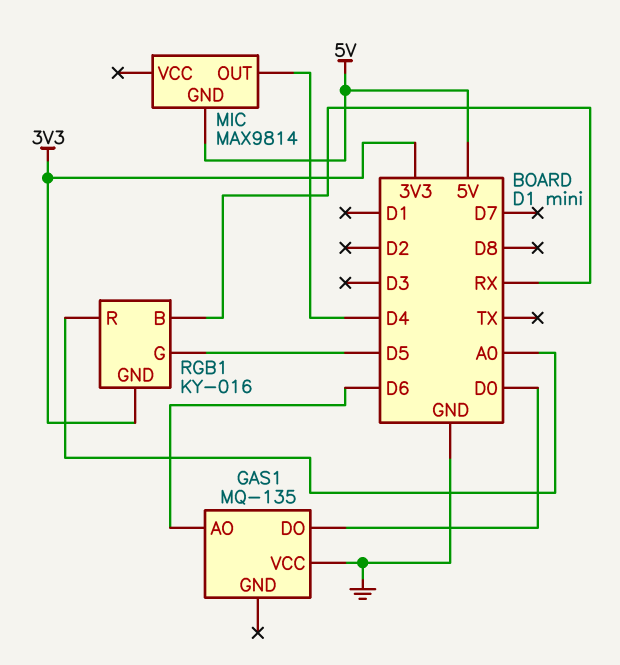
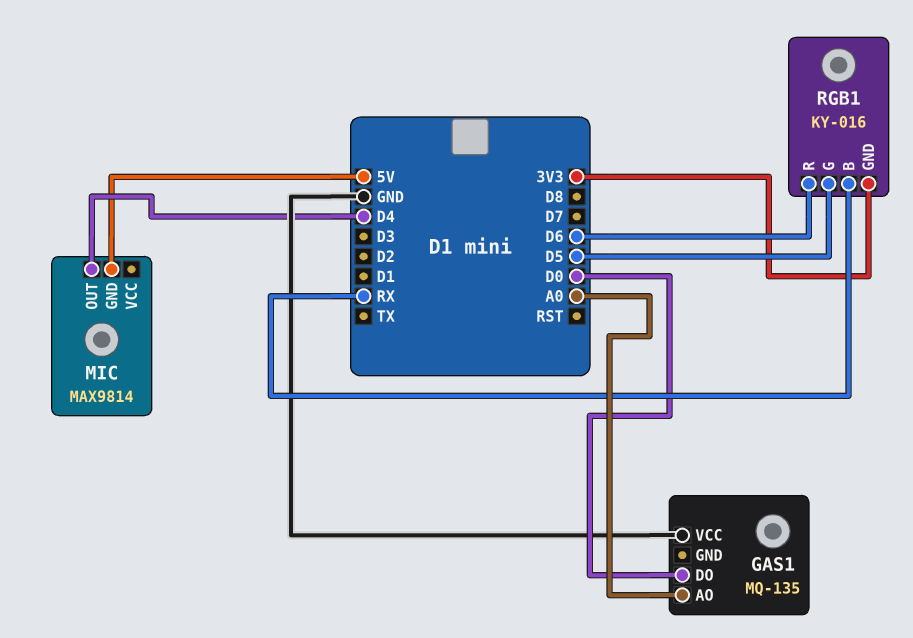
GAS1 pin AO: D6 -> A0
RGB1 pin R: A0 -> D6

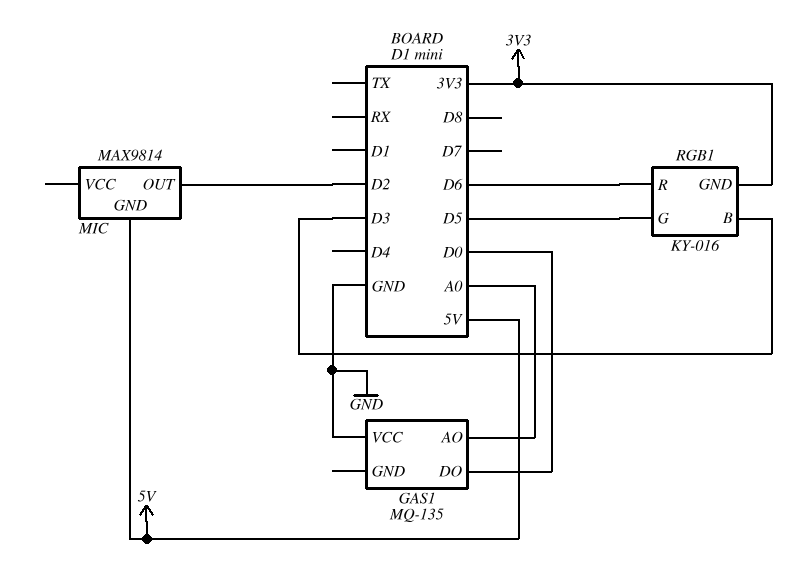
MIC pin OUT: D4 -> D2
RGB1 pin B: RX -> D3

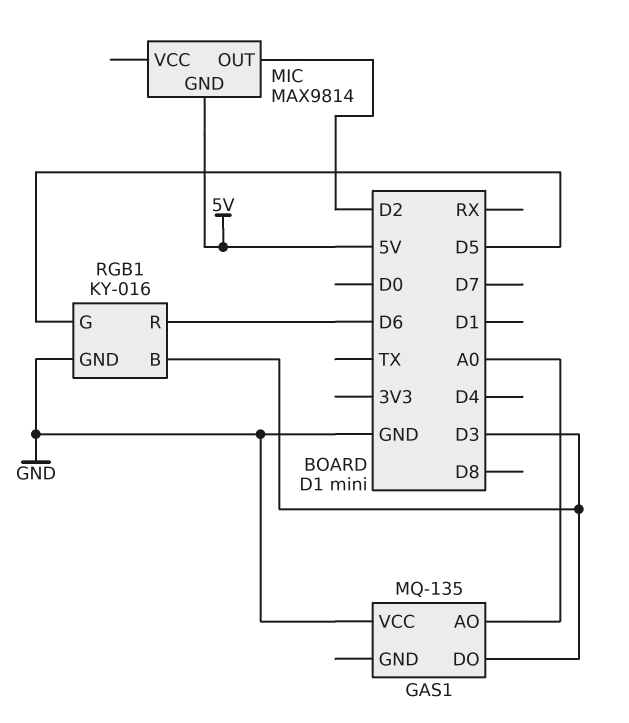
GAS1 pin DO: D0 -> D3
RGB1 pin GND: 3V3 -> GND

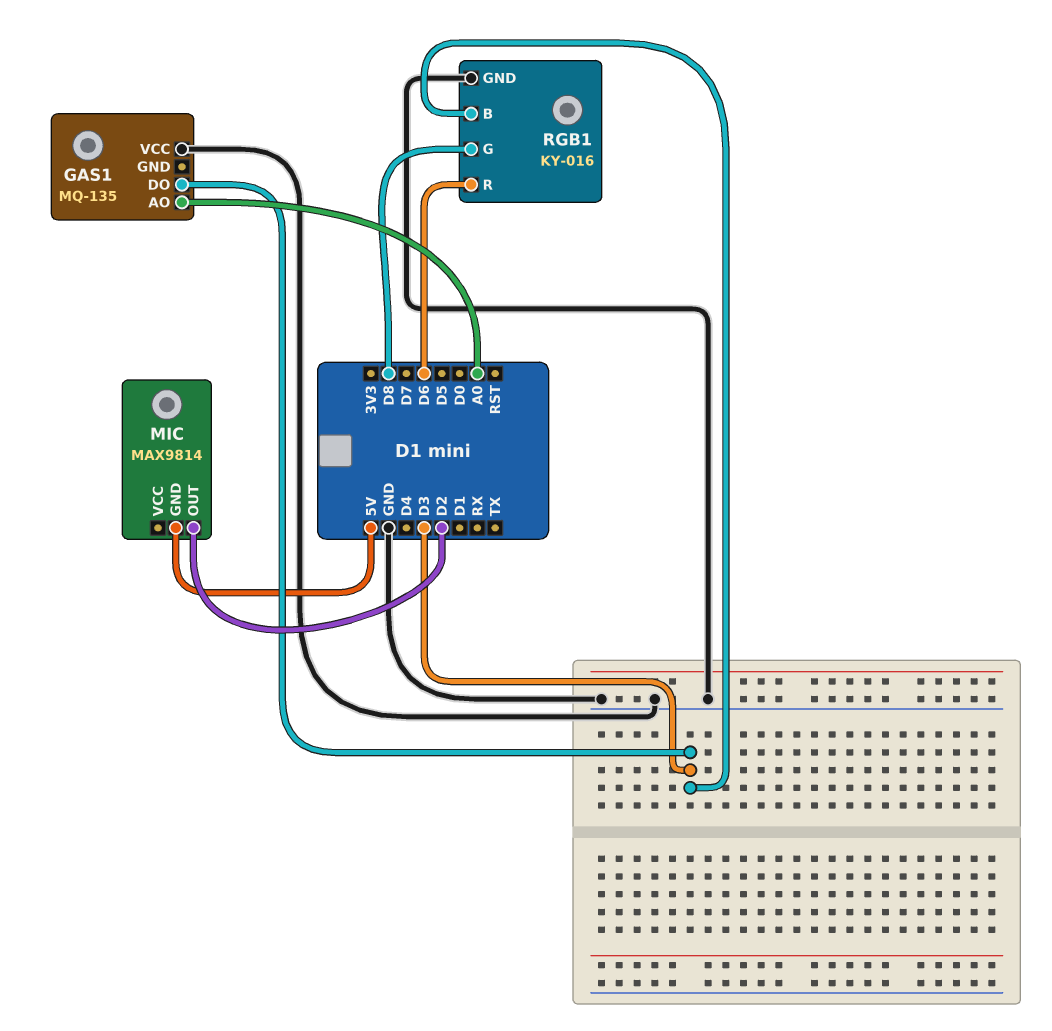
RGB1 pin G: D5 -> D8

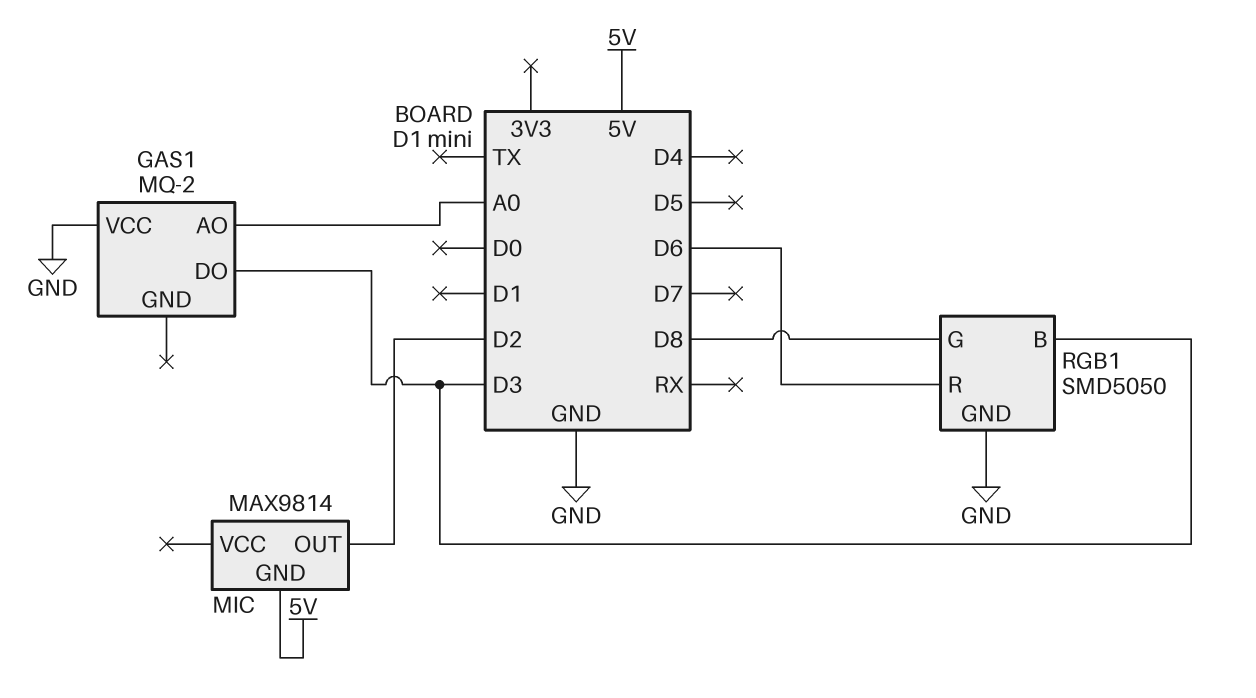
GAS1: MQ-135 -> MQ-2
RGB1: KY-016 -> SMD5050

